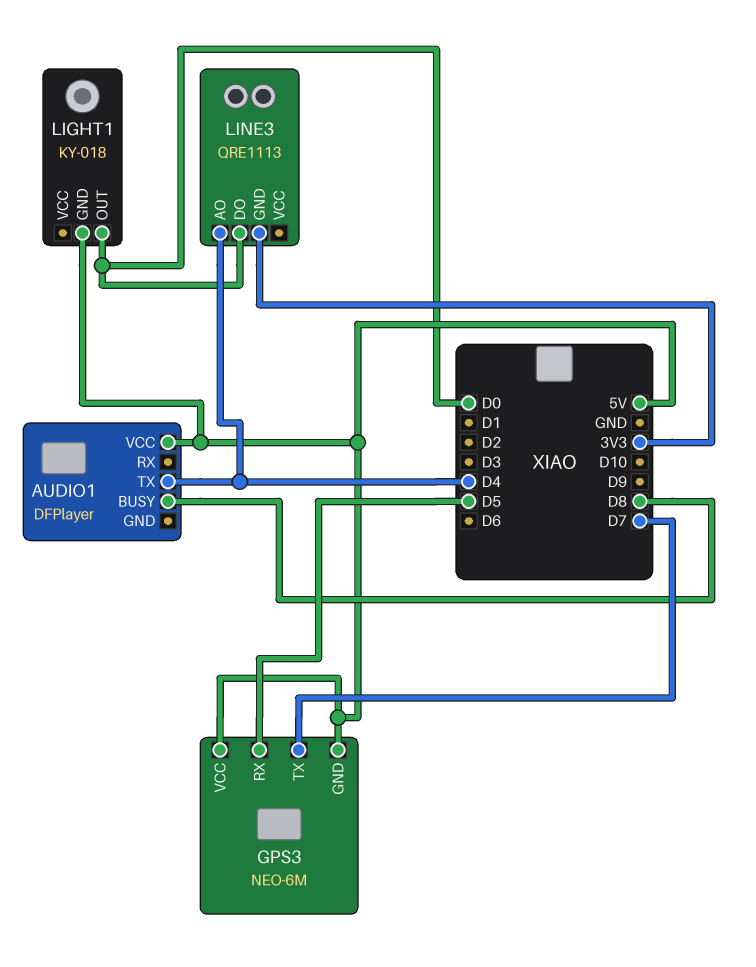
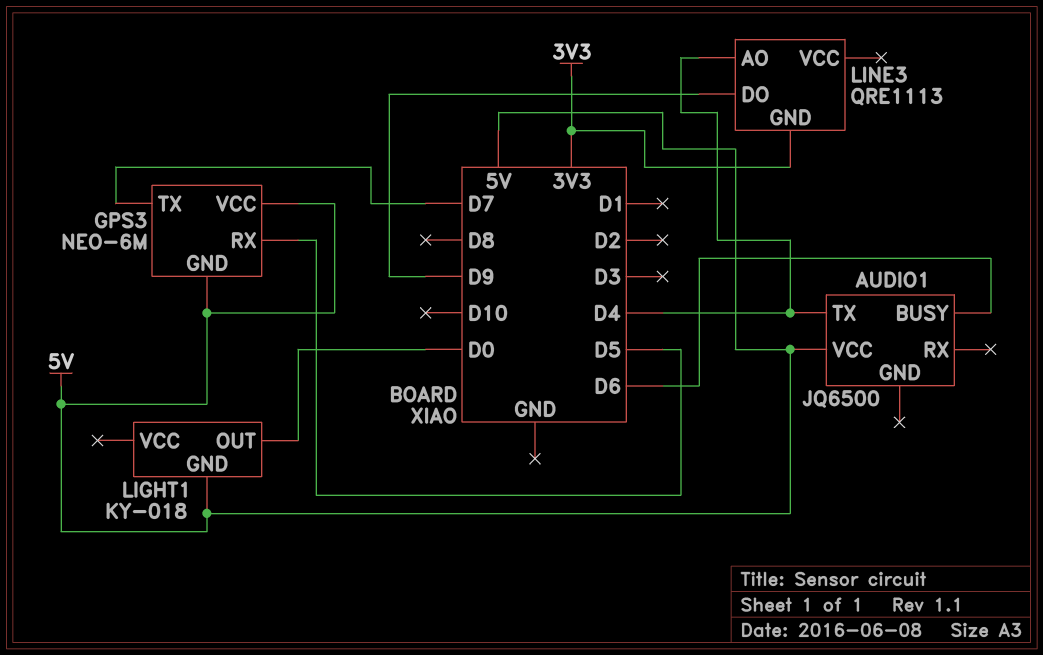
AUDIO1: DFPlayer -> JQ6500
AUDIO1 pin BUSY: D8 -> D6
LINE3 pin DO: D0 -> D9

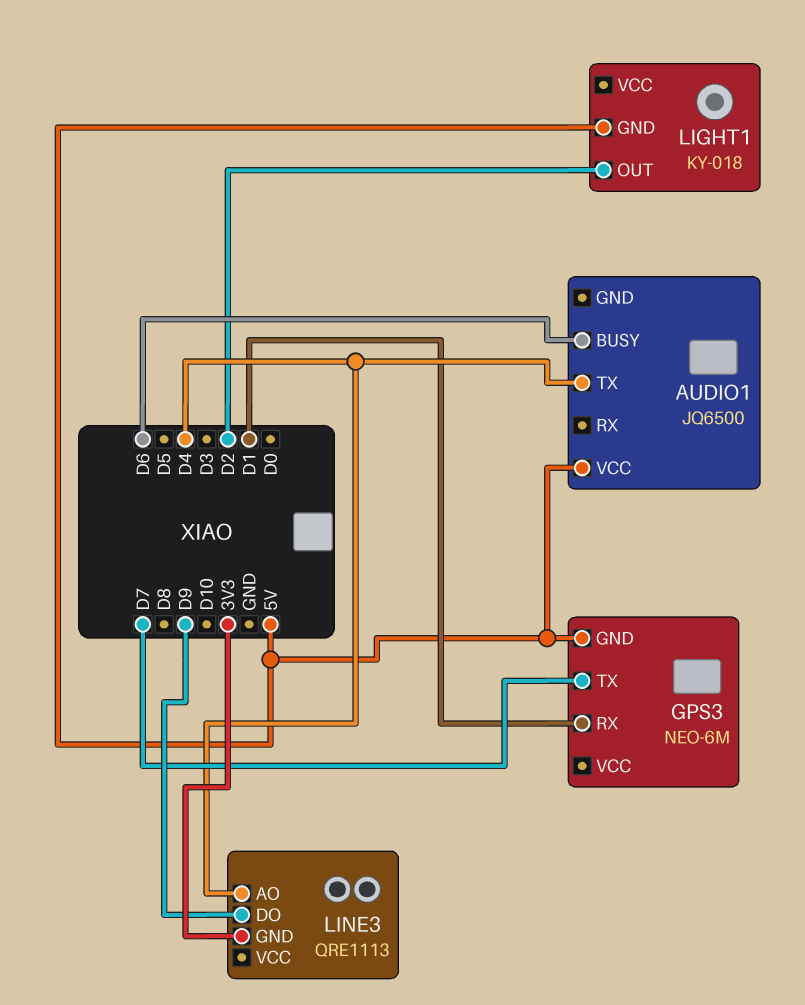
GPS3 pin RX: D5 -> D1
GPS3 pin VCC: 5V -> none
LIGHT1 pin OUT: D0 -> D2

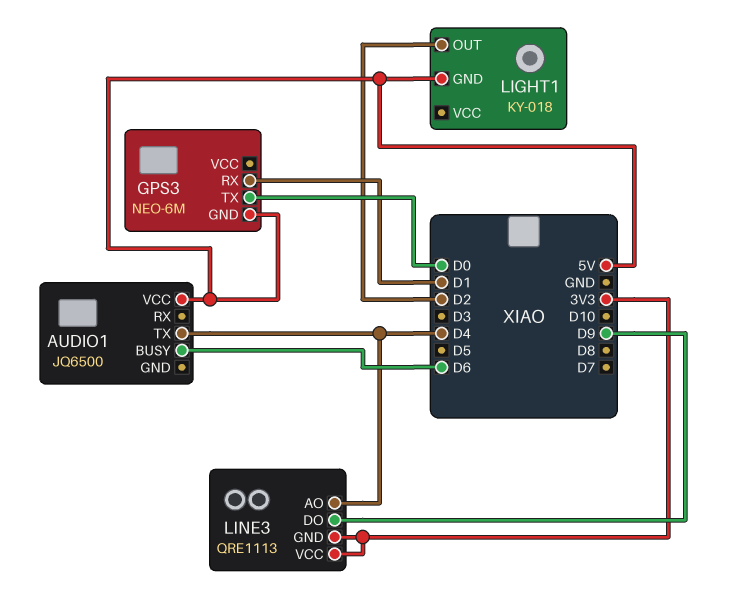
GPS3 pin TX: D7 -> D0
LINE3 pin VCC: none -> 3V3

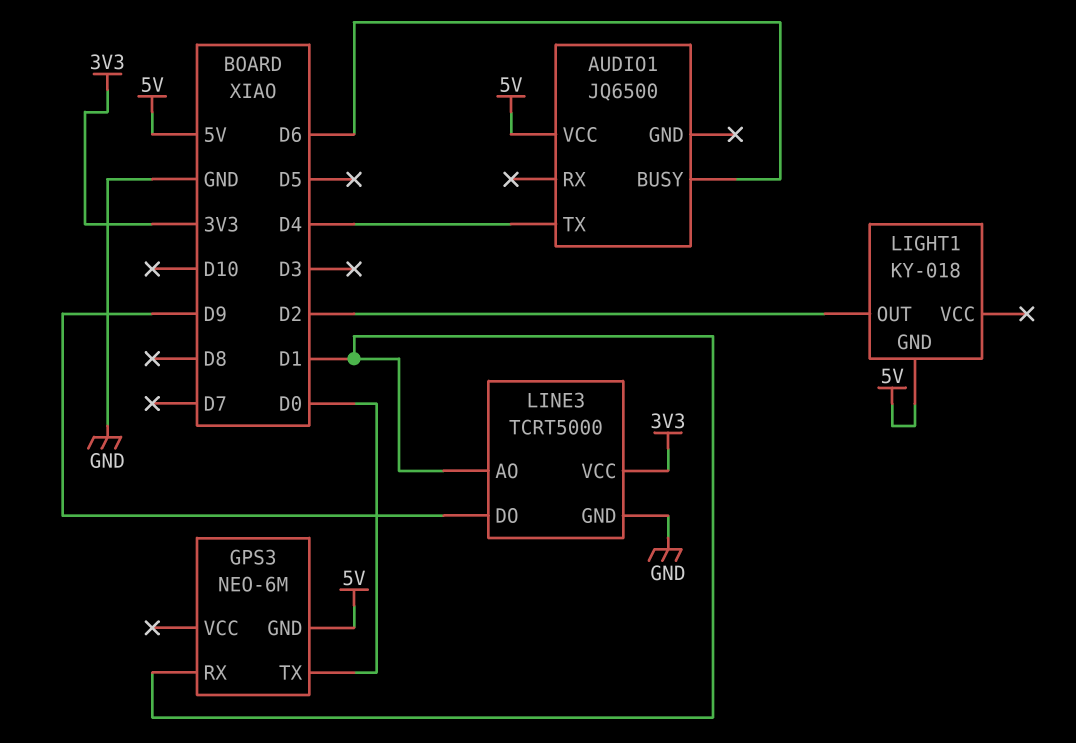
LINE3: QRE1113 -> TCRT5000
LINE3 pin AO: D4 -> D1
LINE3 pin GND: 3V3 -> GND

